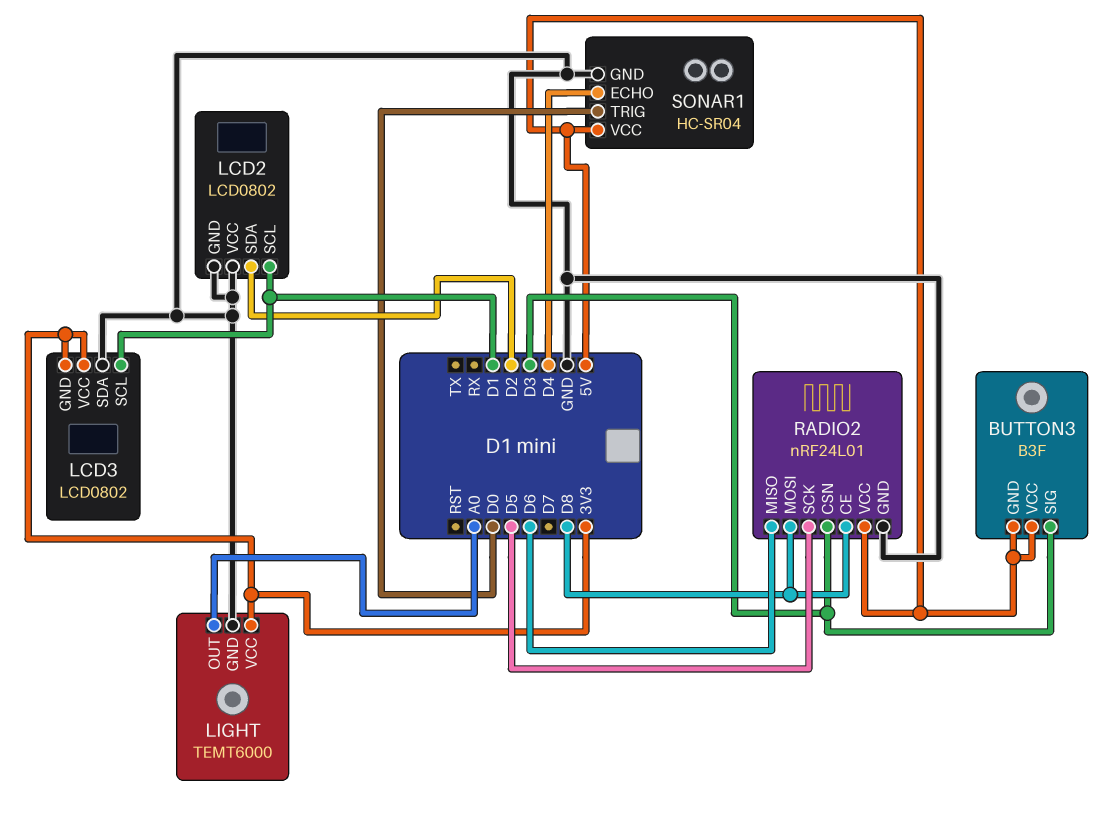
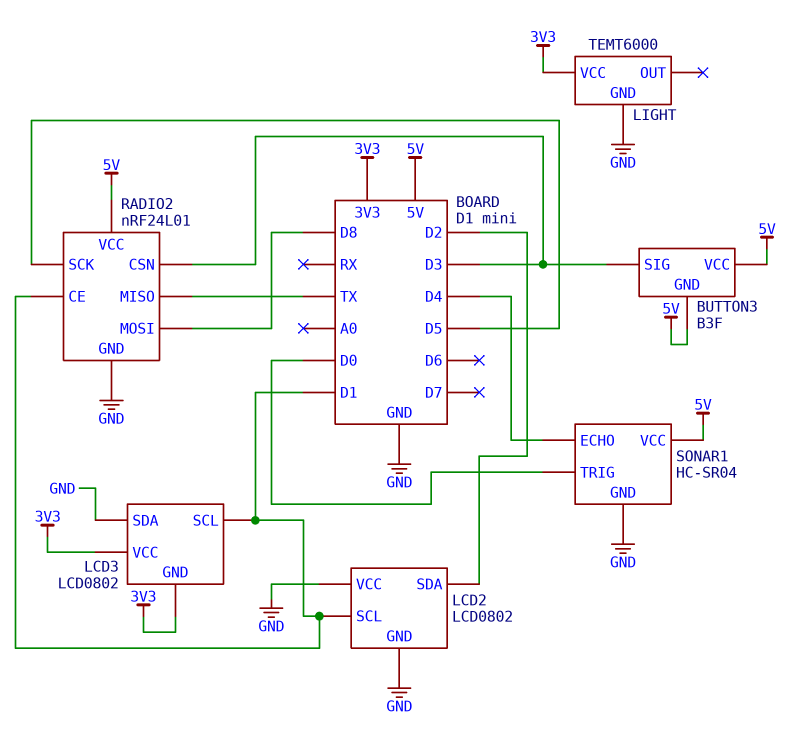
LIGHT pin OUT: A0 -> none
RADIO2 pin CE: D8 -> D1
RADIO2 pin MISO: D6 -> TX

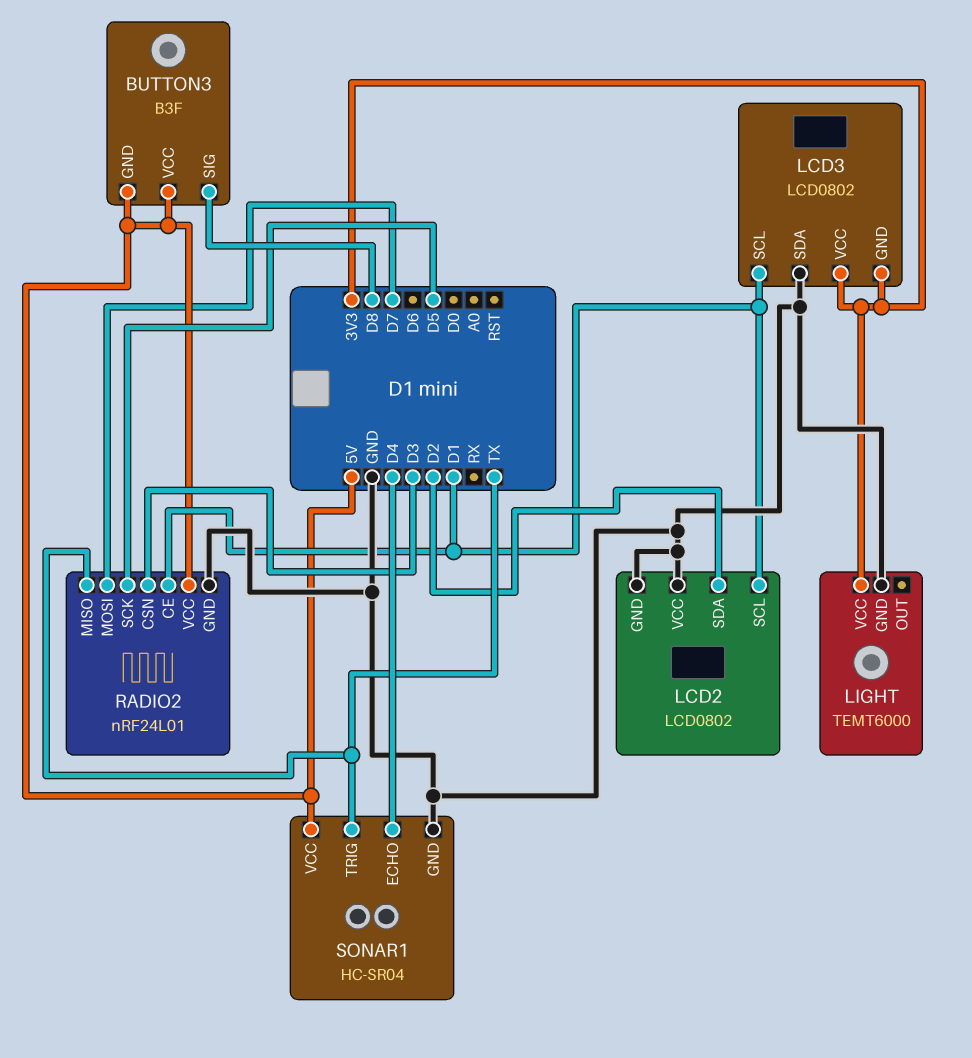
BUTTON3 pin SIG: D3 -> D8
RADIO2 pin MOSI: D8 -> D7
SONAR1 pin TRIG: D0 -> TX

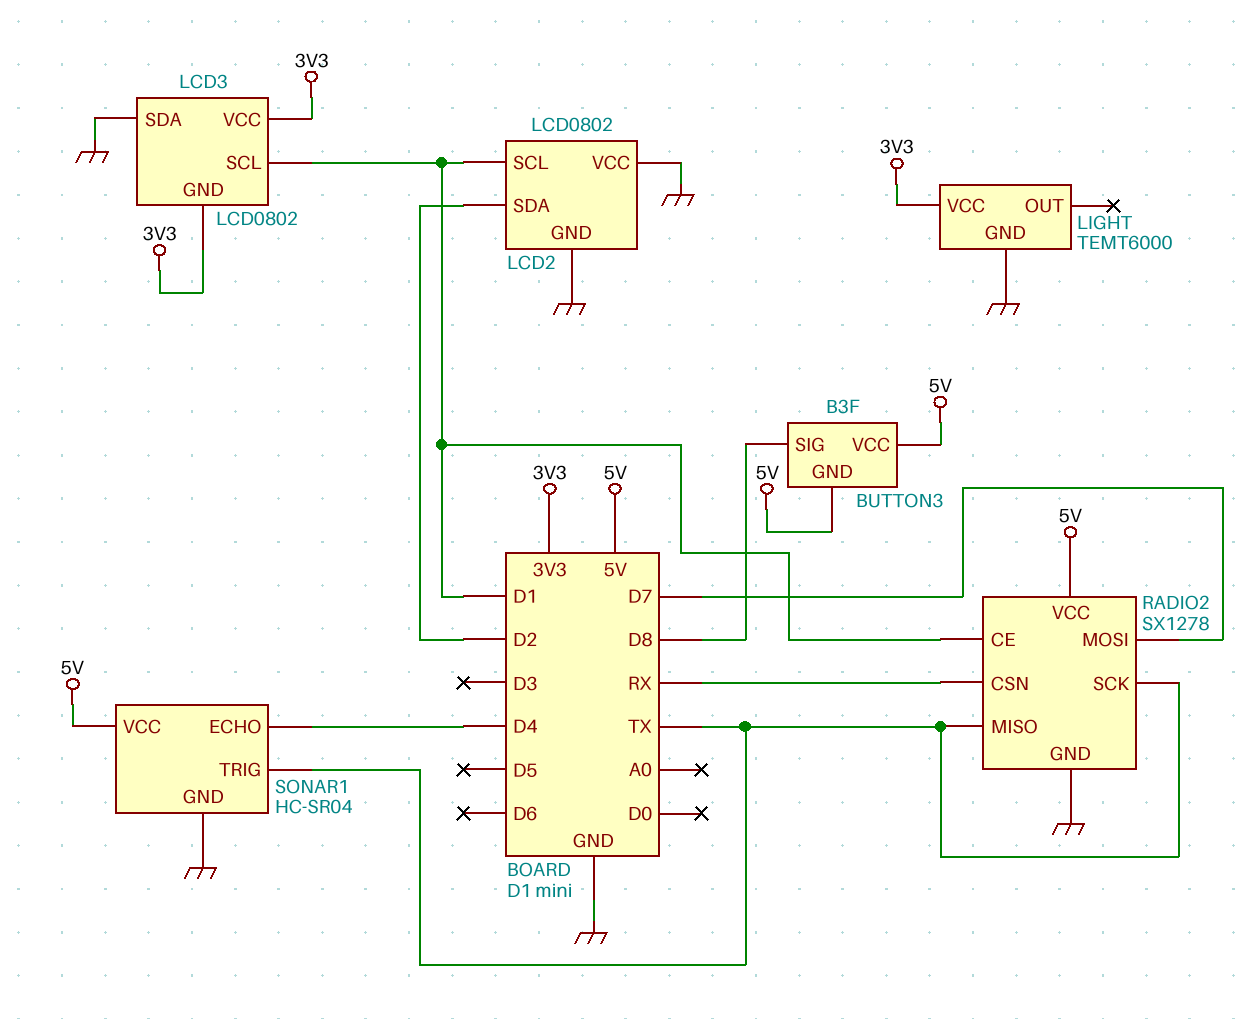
RADIO2: nRF24L01 -> SX1278
RADIO2 pin CSN: D3 -> RX
RADIO2 pin SCK: D5 -> TX

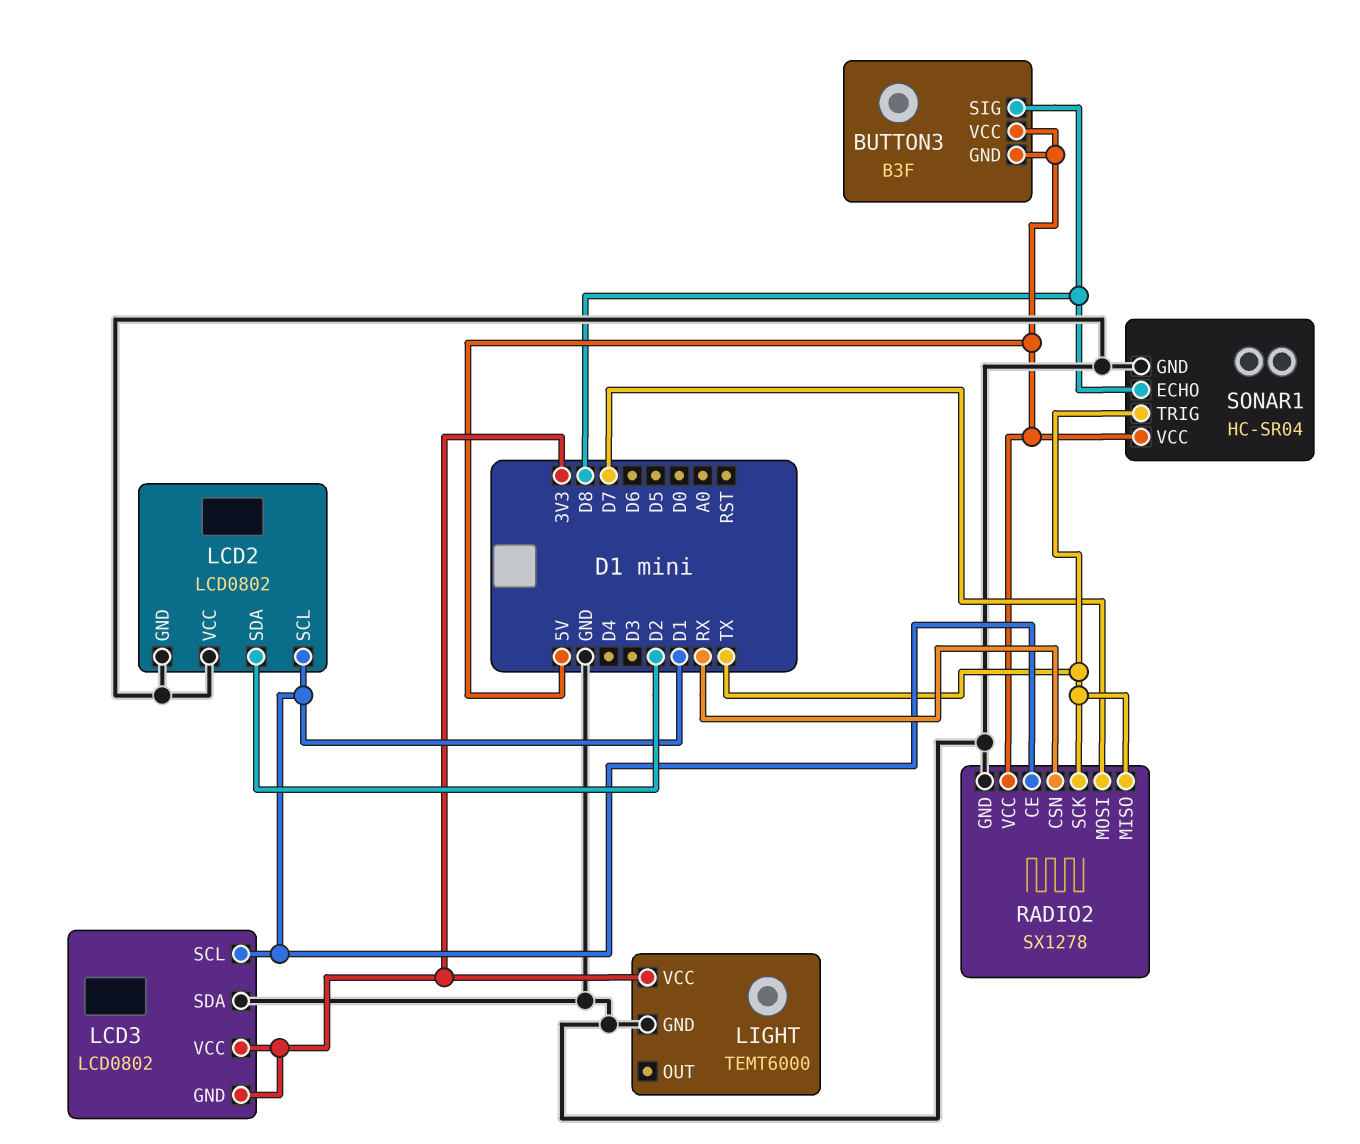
SONAR1 pin ECHO: D4 -> D8

